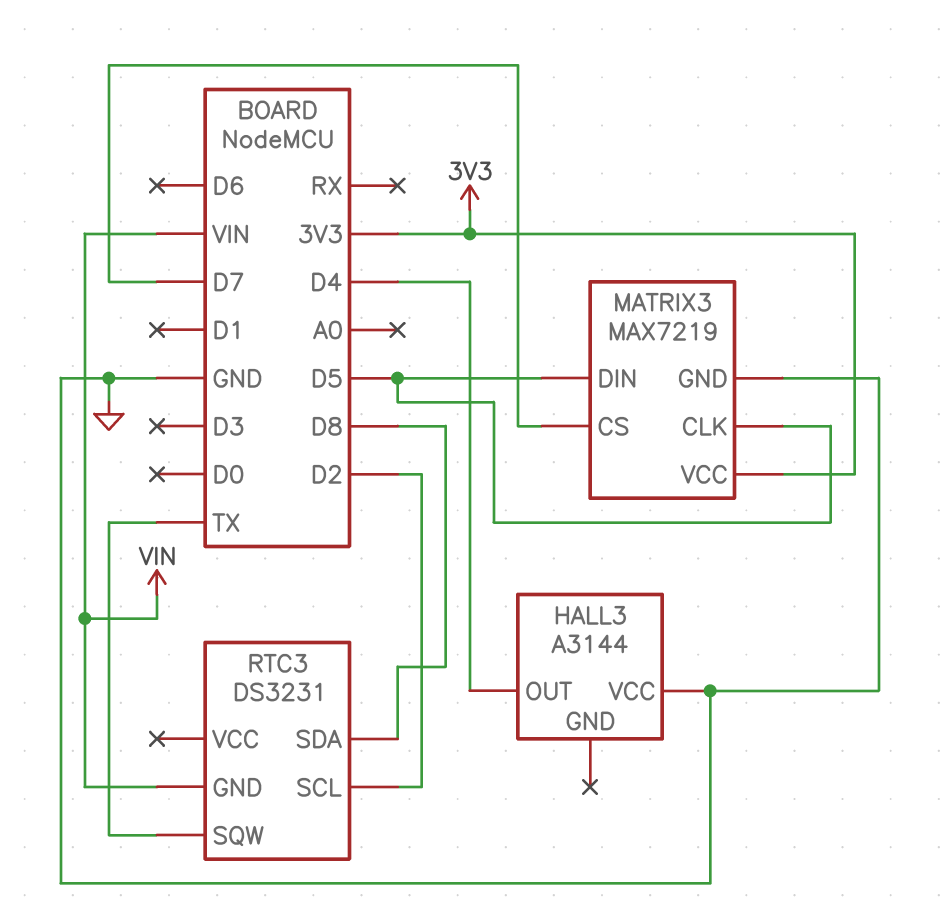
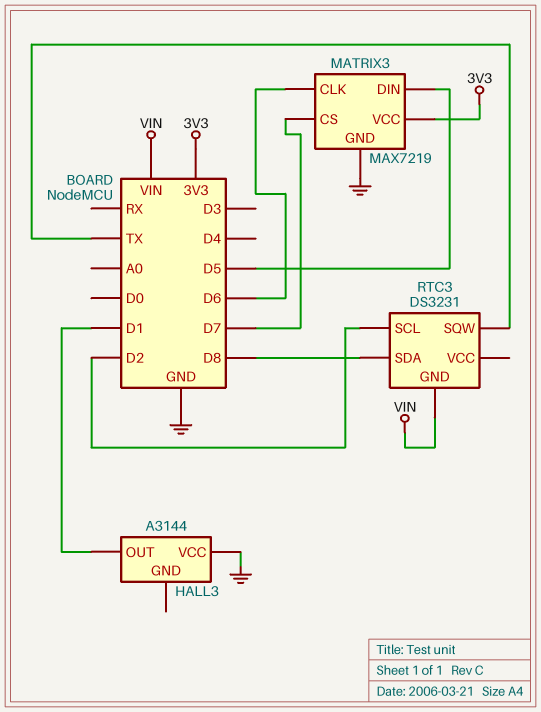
HALL3 pin OUT: D4 -> D1
MATRIX3 pin CLK: D5 -> D6

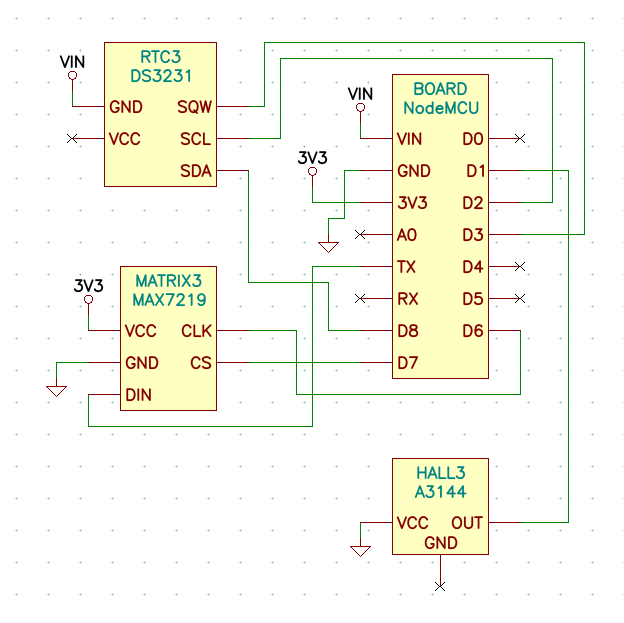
MATRIX3 pin DIN: D5 -> TX
RTC3 pin SQW: TX -> D3

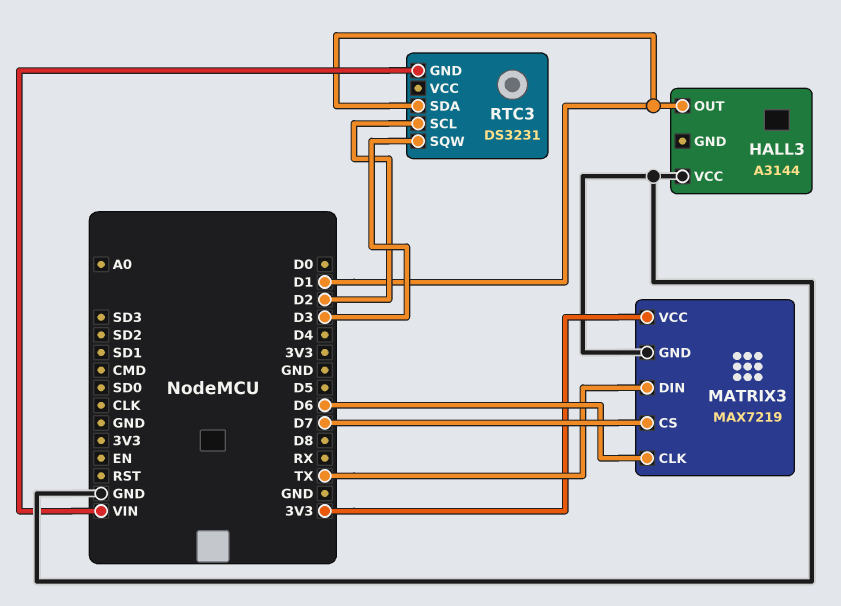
RTC3 pin SDA: D8 -> D1

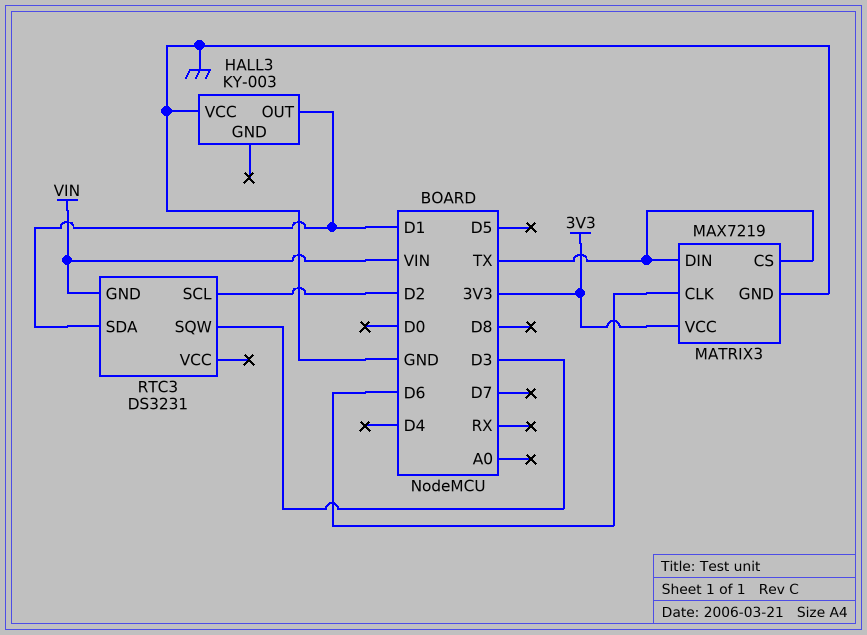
HALL3: A3144 -> KY-003
MATRIX3 pin CS: D7 -> TX

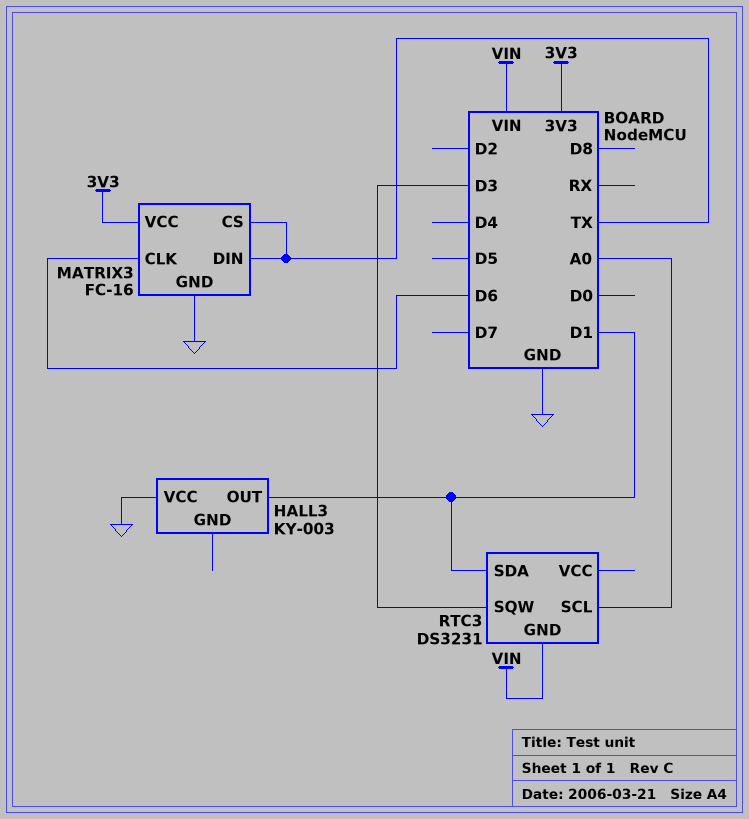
MATRIX3: MAX7219 -> FC-16
RTC3 pin SCL: D2 -> A0

